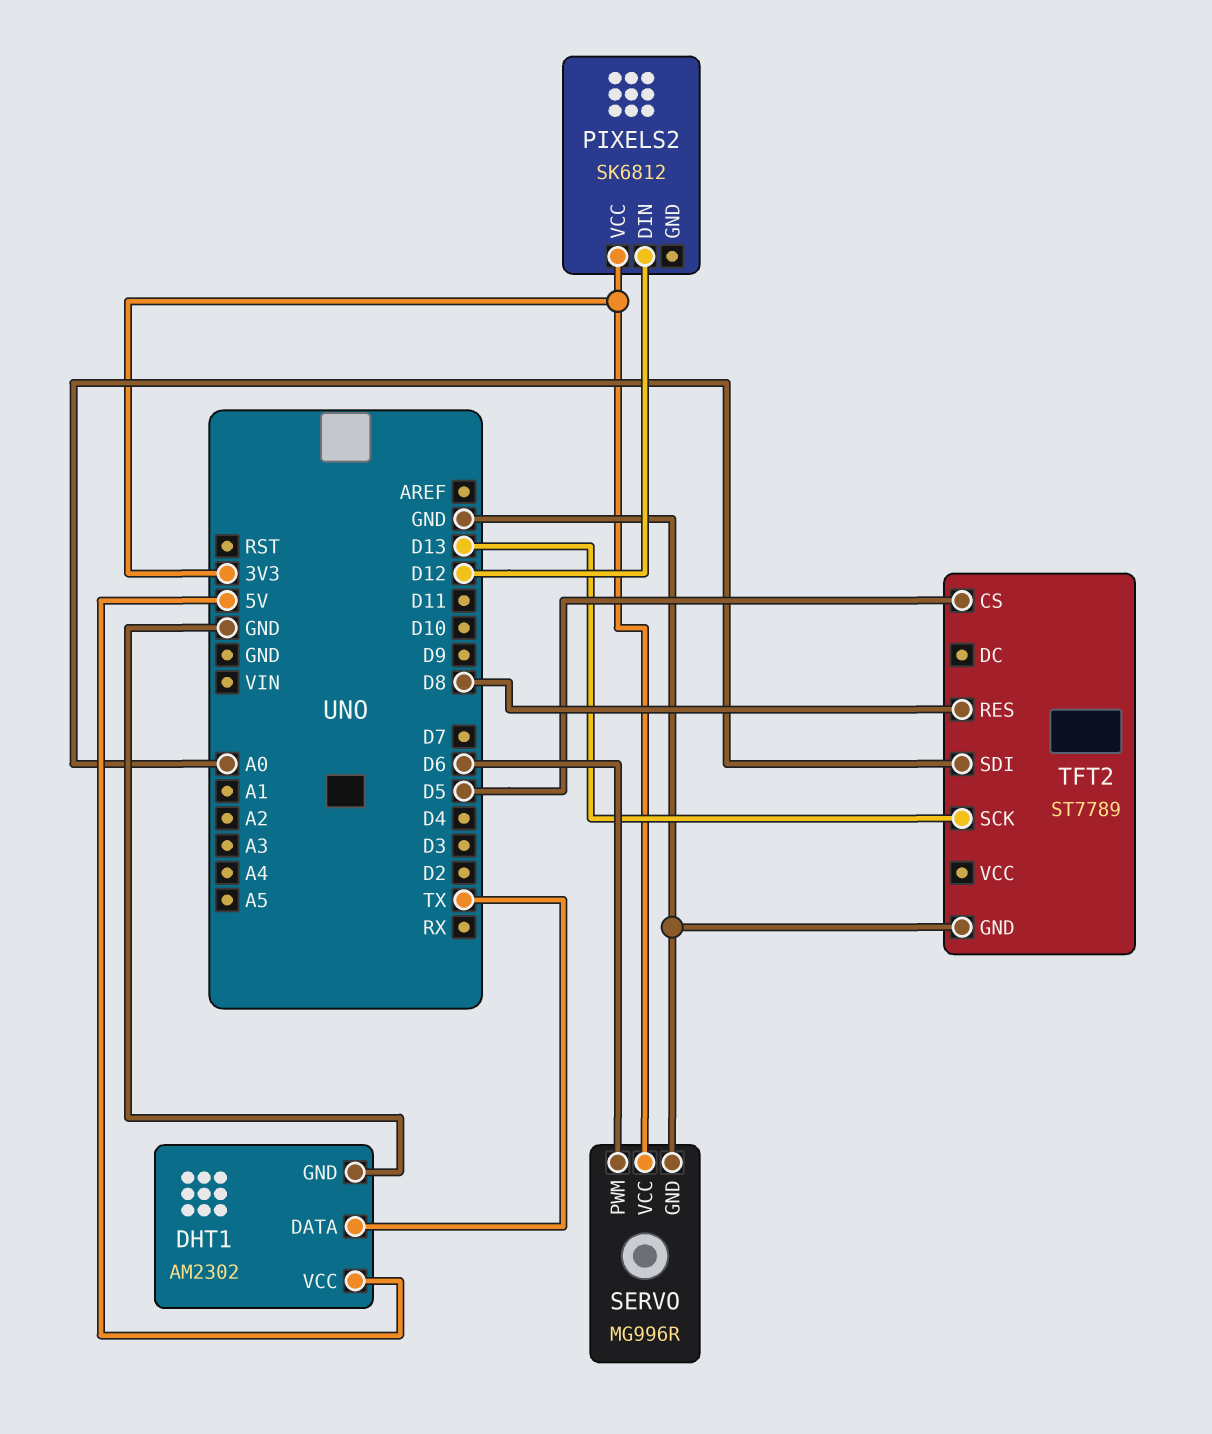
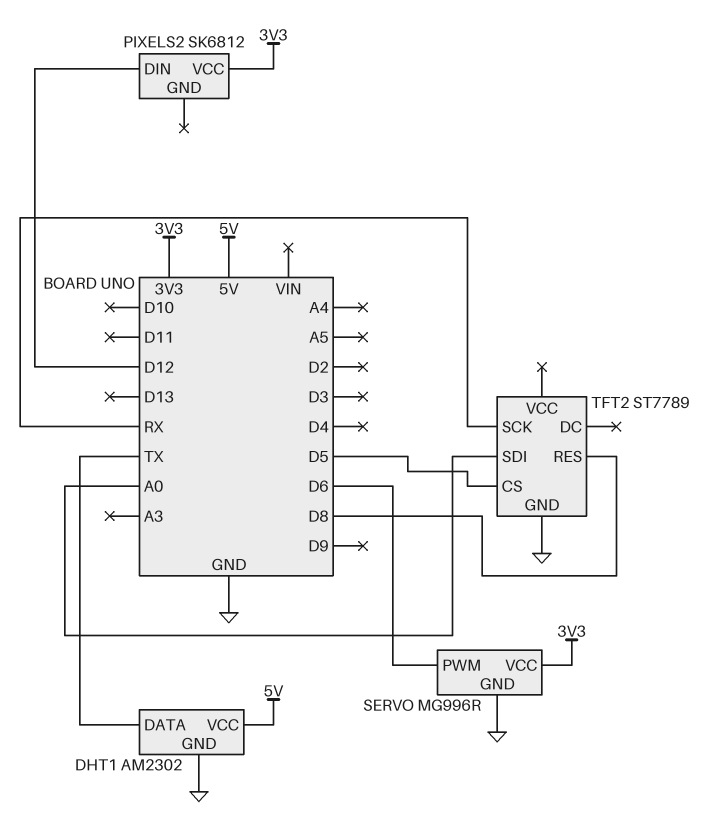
TFT2 pin SCK: D13 -> RX

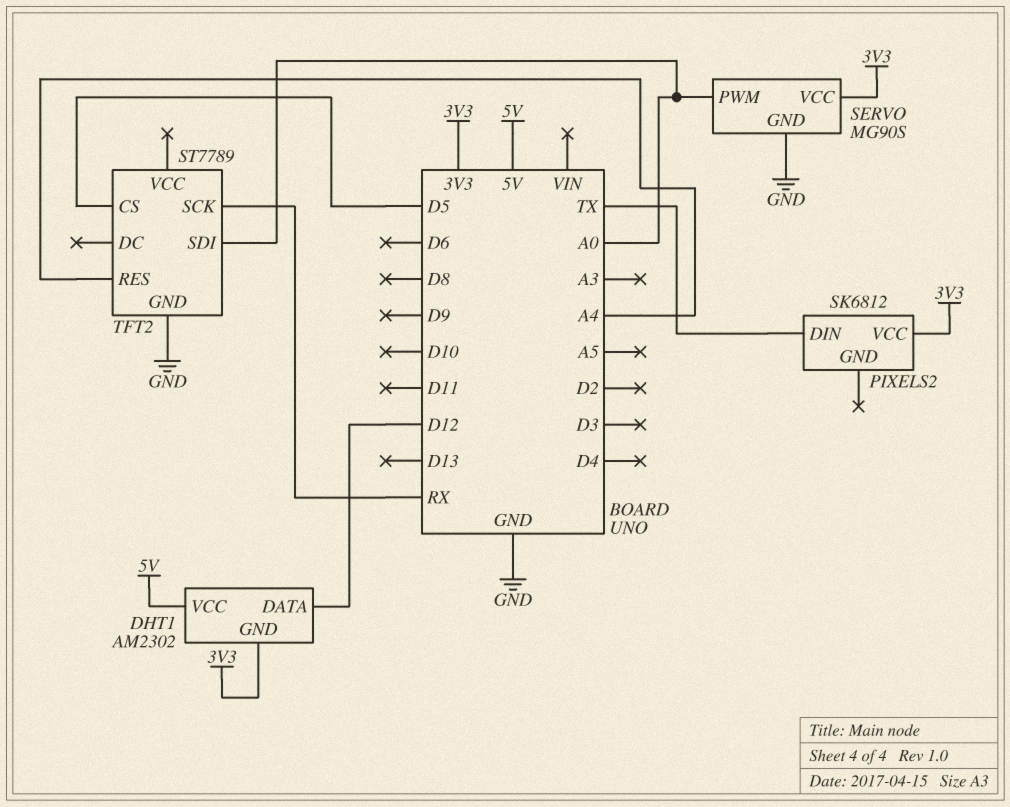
DHT1 pin DATA: TX -> D12
DHT1 pin GND: GND -> 3V3
PIXELS2 pin DIN: D12 -> TX
SERVO: MG996R -> MG90S
SERVO pin PWM: D6 -> A0
TFT2 pin RES: D8 -> A4

